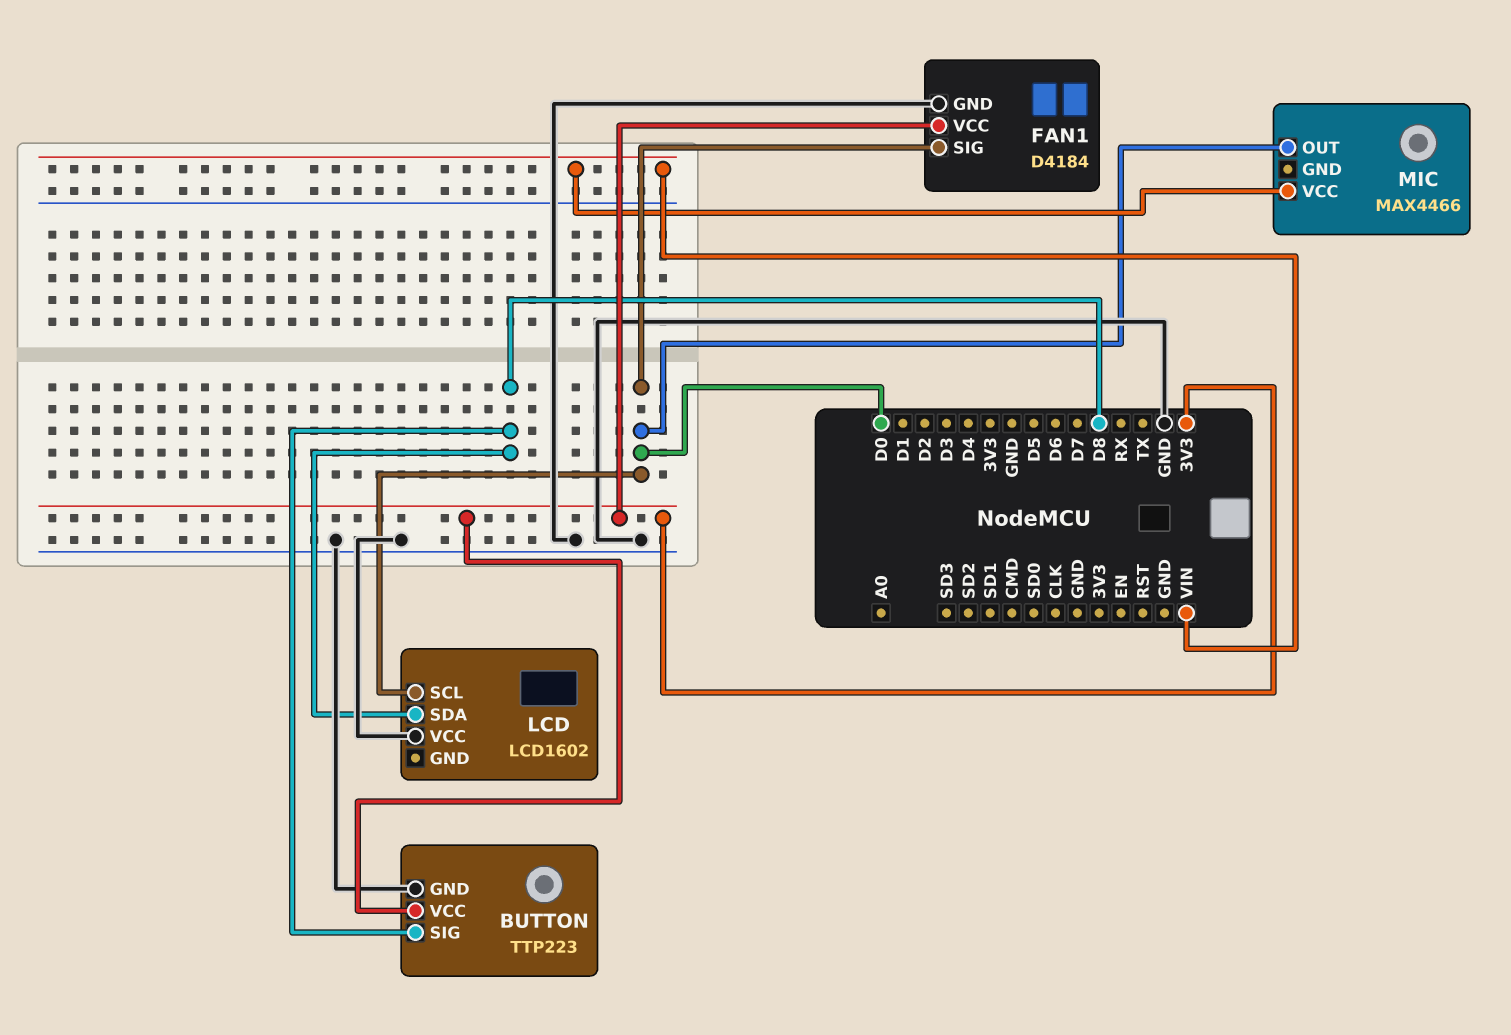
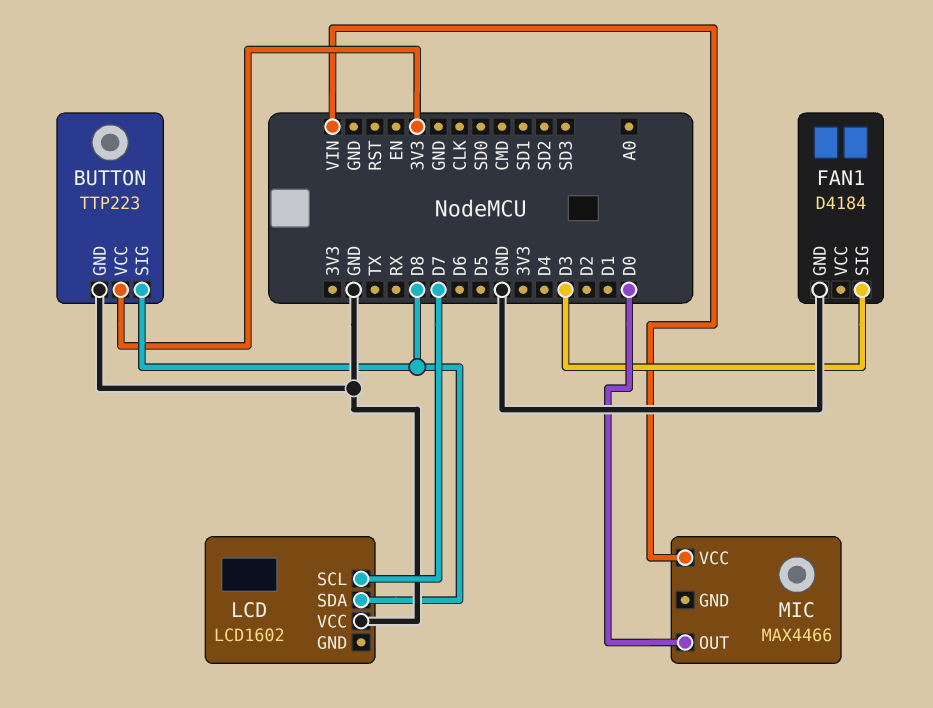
FAN1 pin SIG: D0 -> D3
FAN1 pin VCC: 3V3 -> none
LCD pin SCL: D0 -> D7

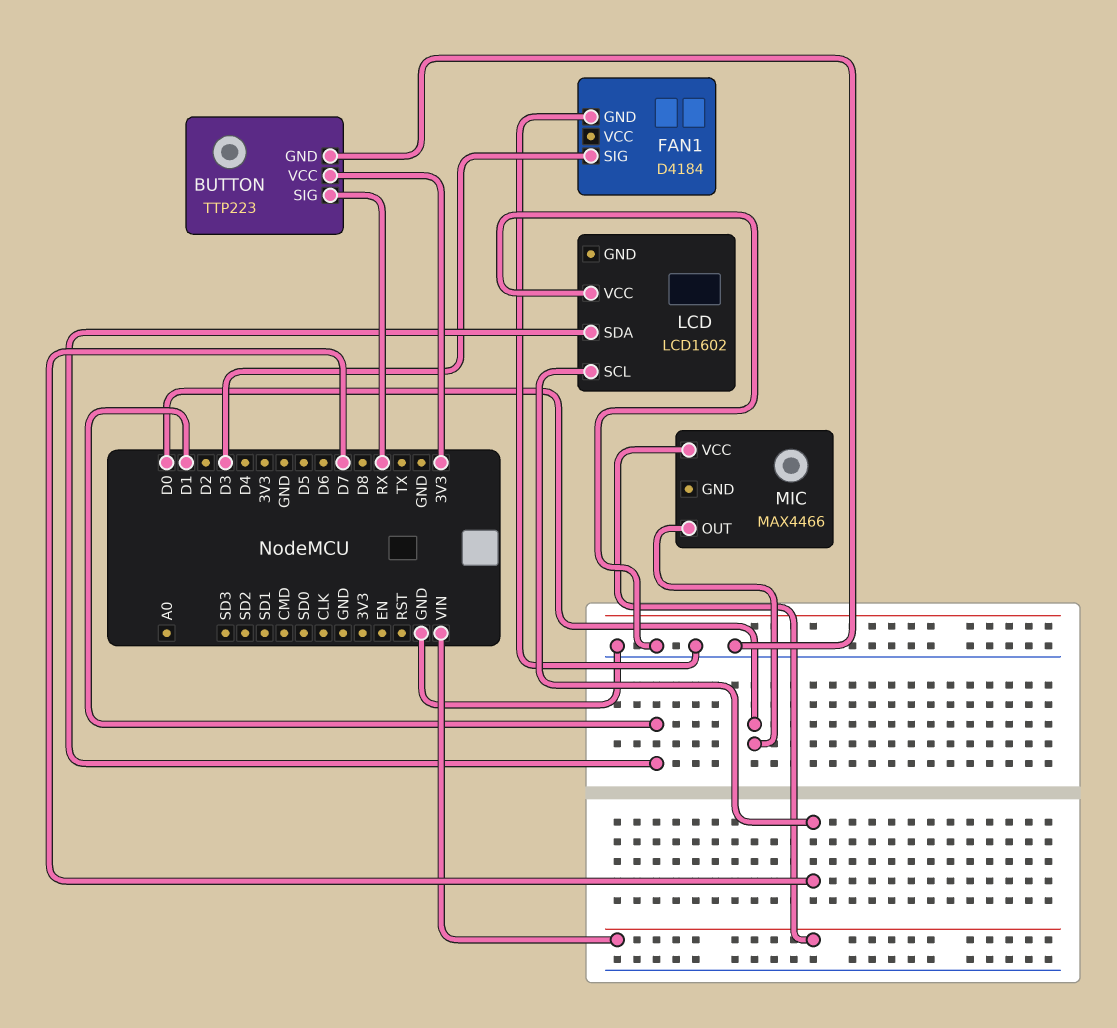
BUTTON pin SIG: D8 -> RX
LCD pin SDA: D8 -> D1

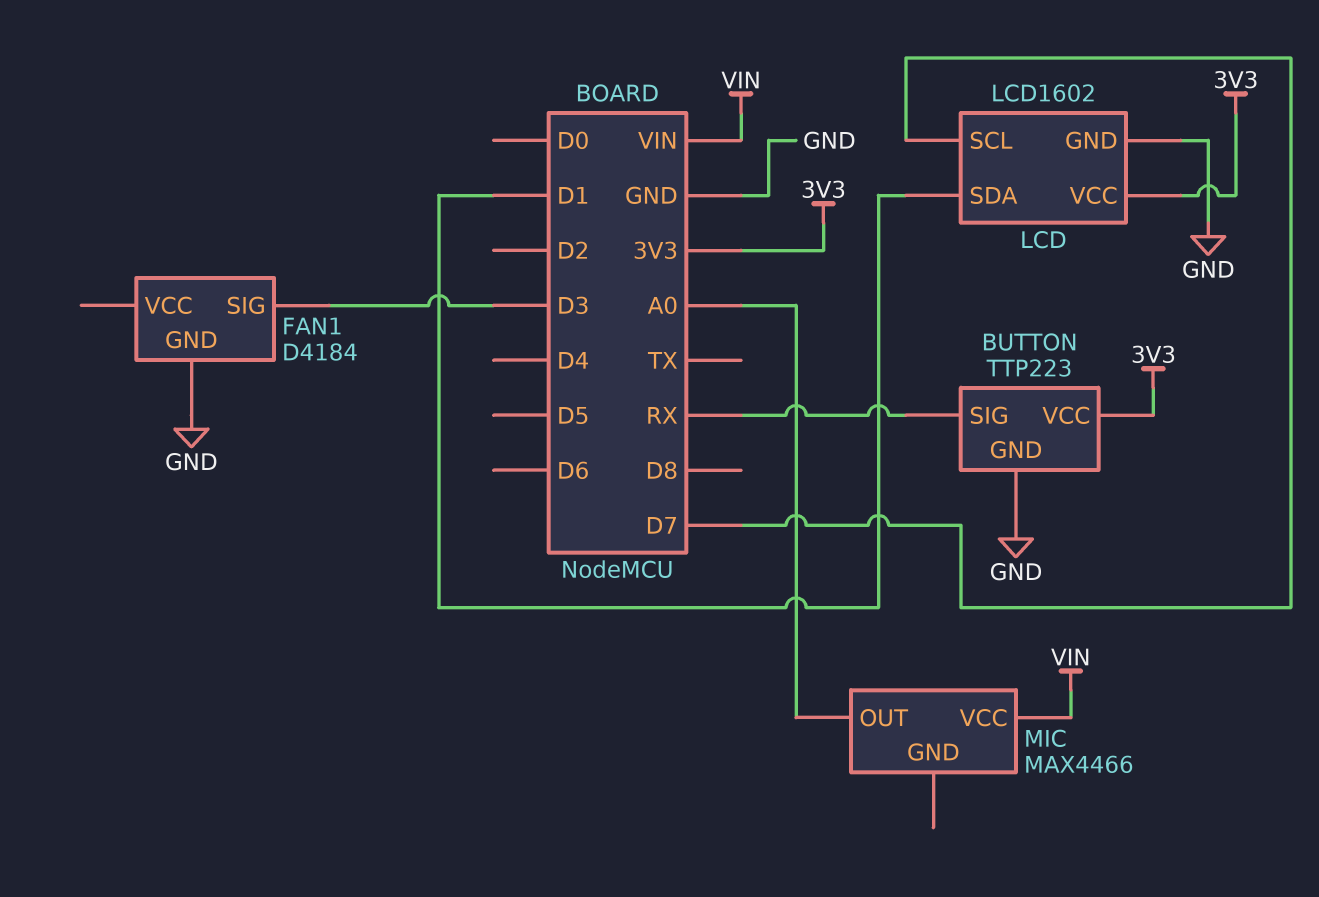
LCD pin GND: none -> GND
LCD pin VCC: GND -> 3V3
MIC pin OUT: D0 -> A0

